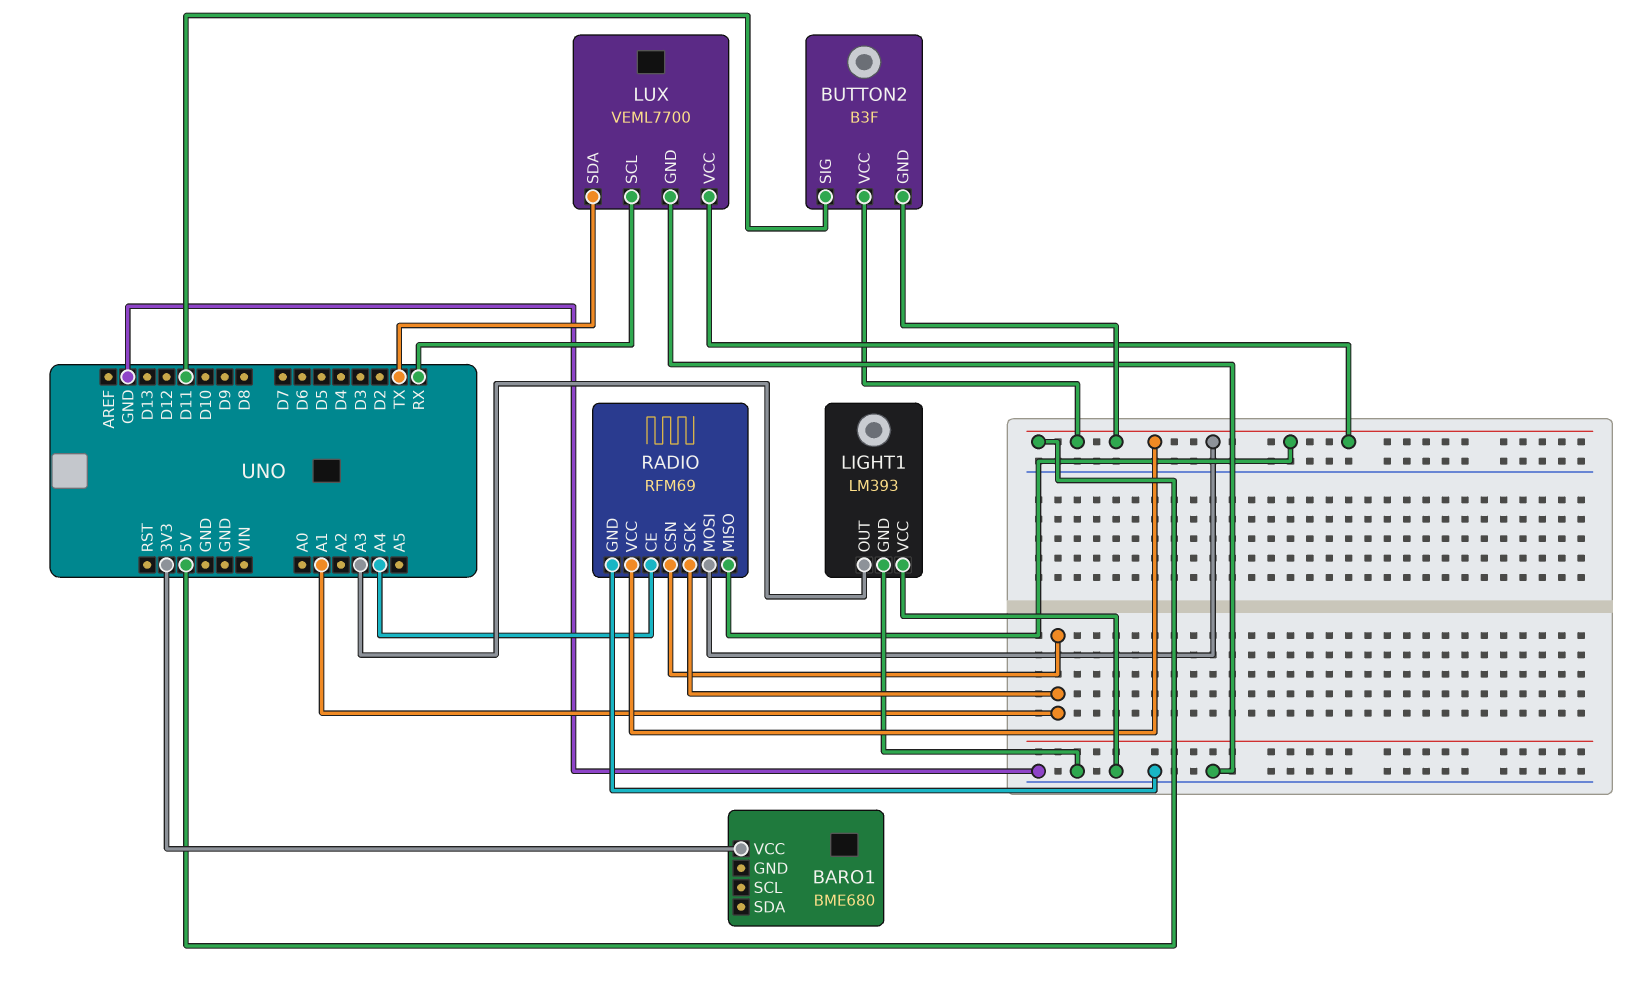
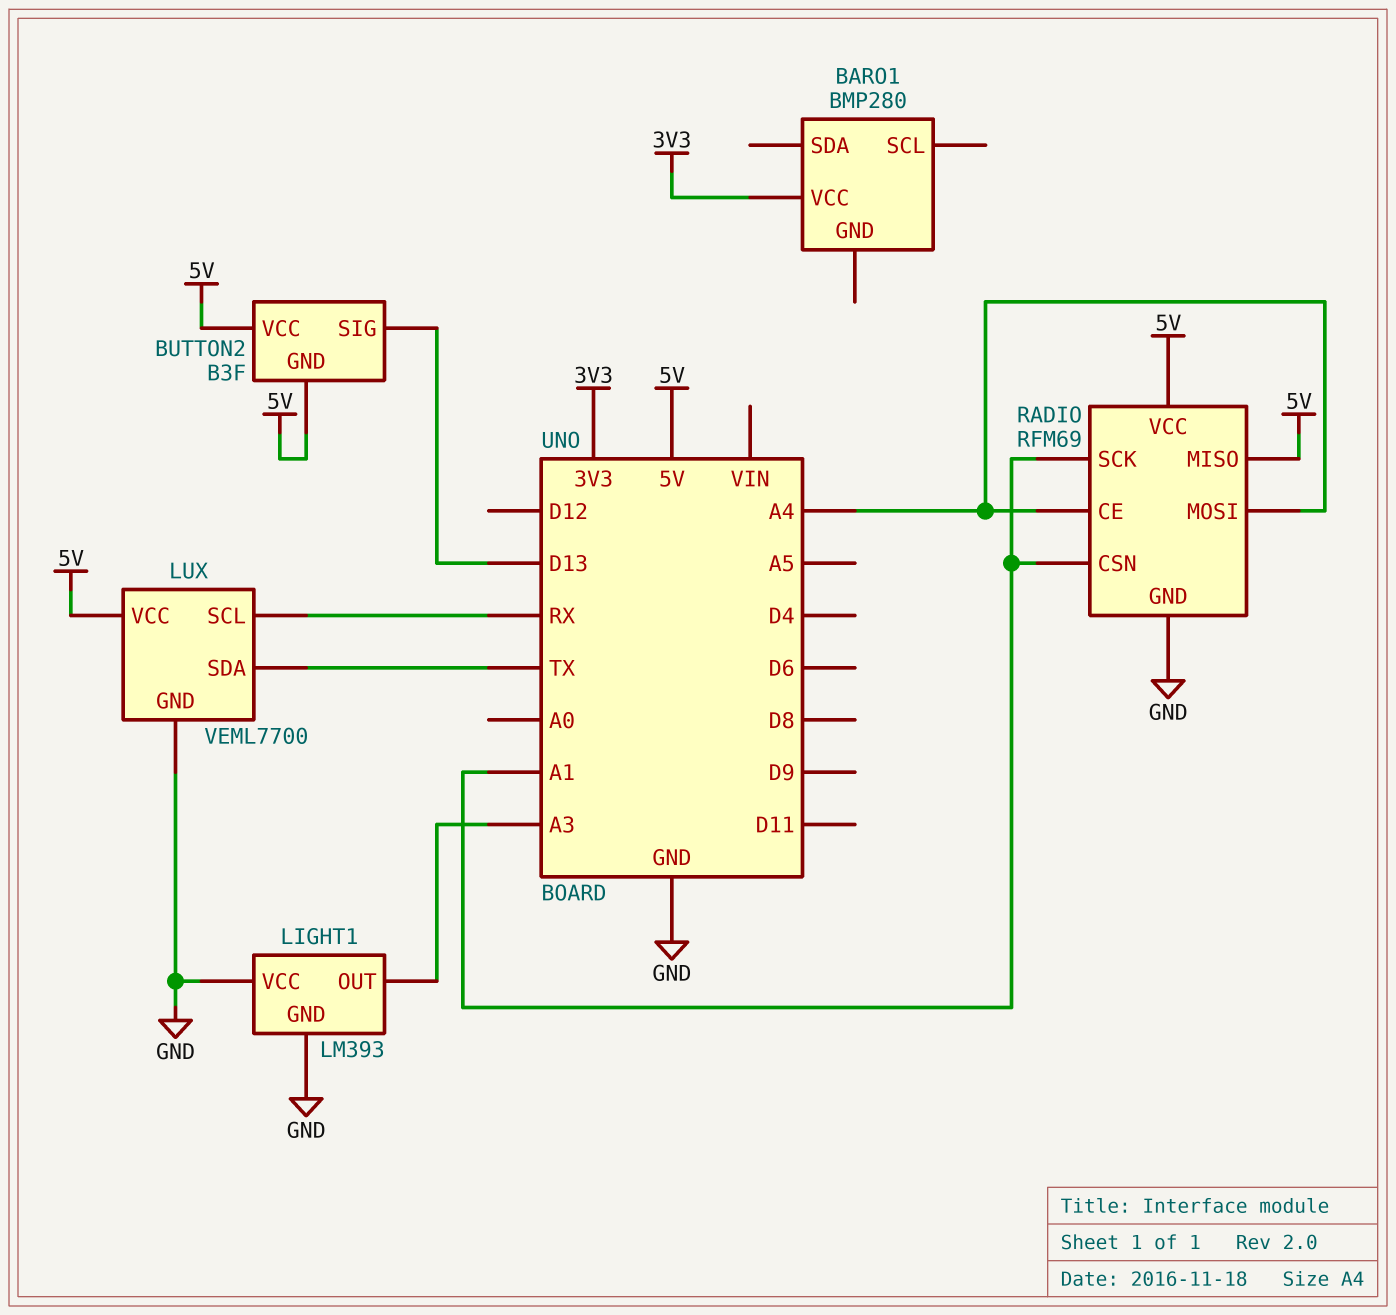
BARO1: BME680 -> BMP280
BUTTON2 pin SIG: D11 -> D13
RADIO pin MOSI: 5V -> A4

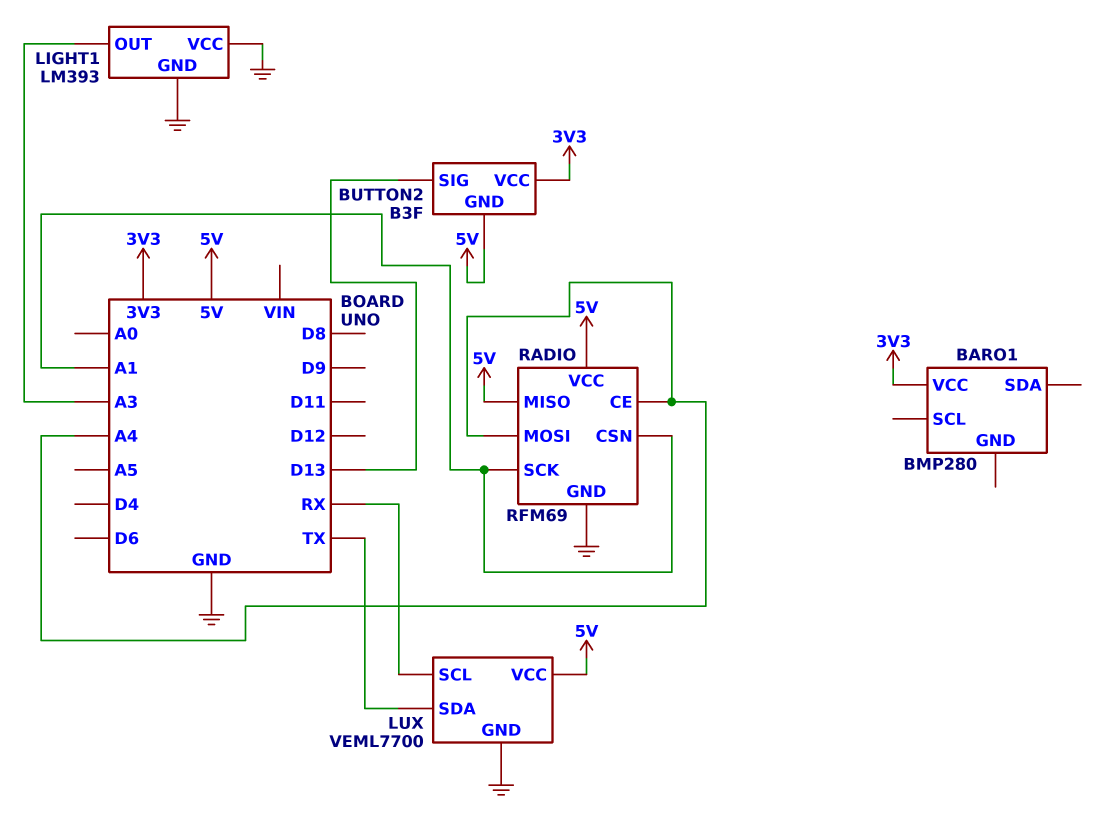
BUTTON2 pin VCC: 5V -> 3V3

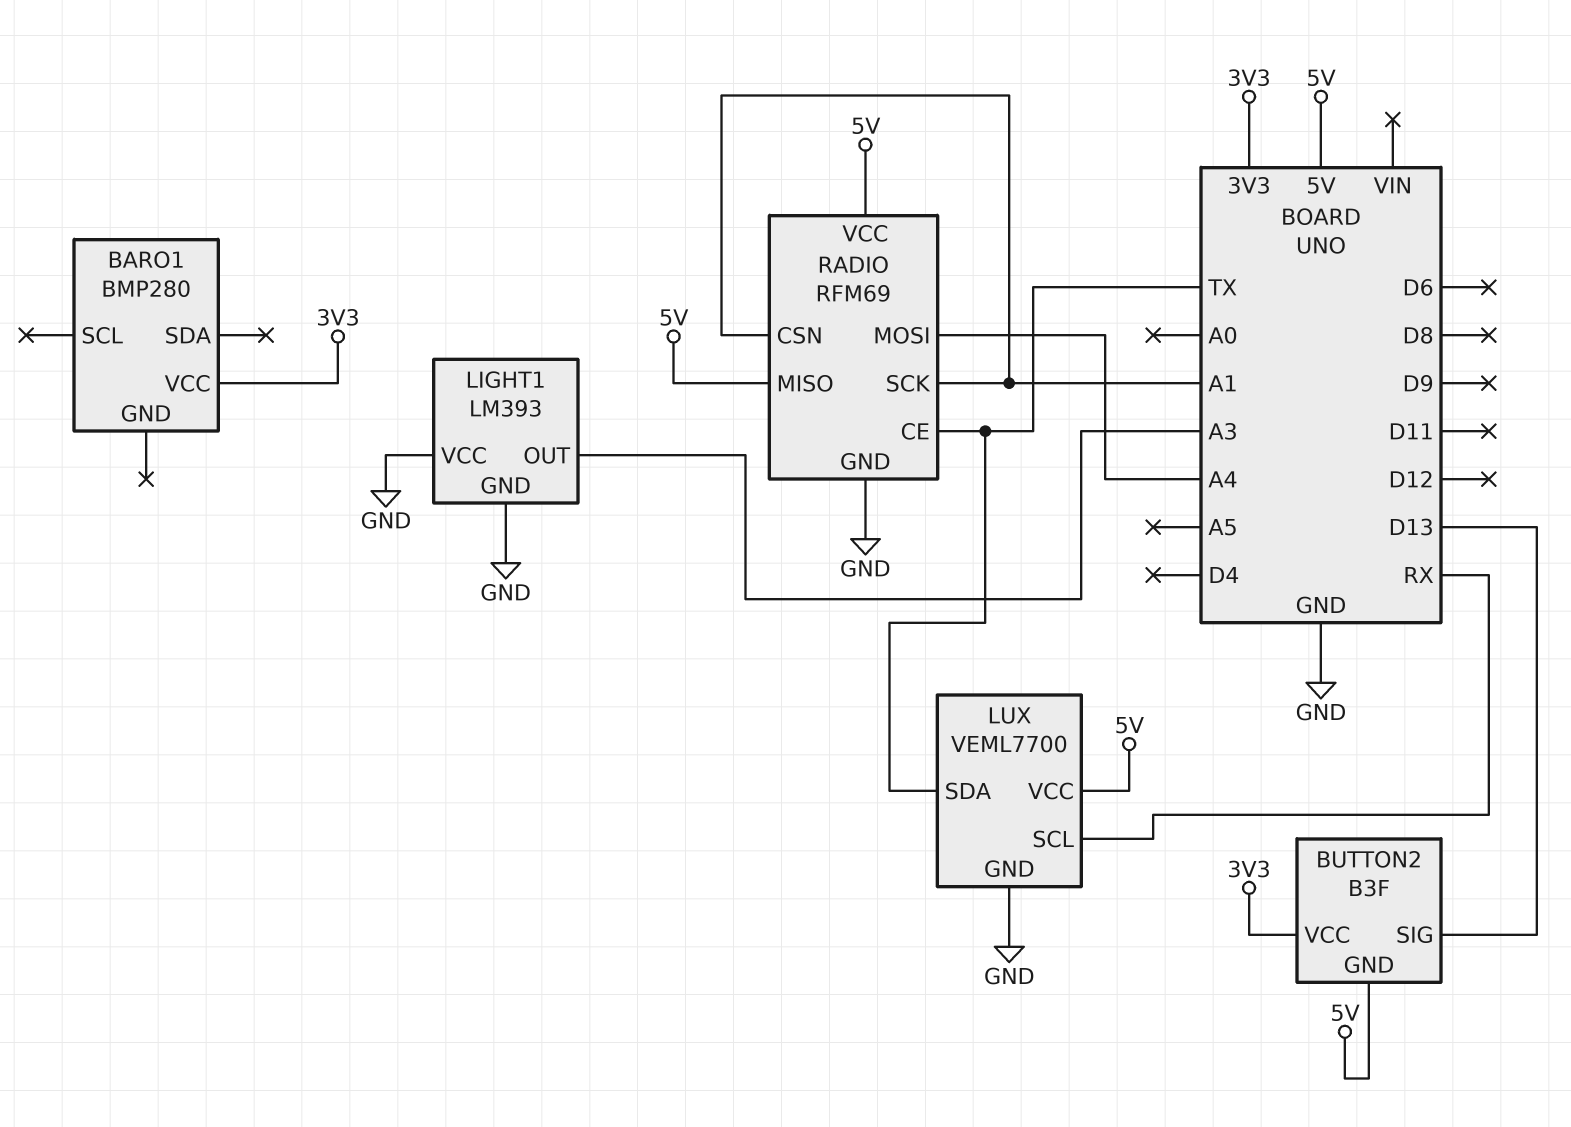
RADIO pin CE: A4 -> TX

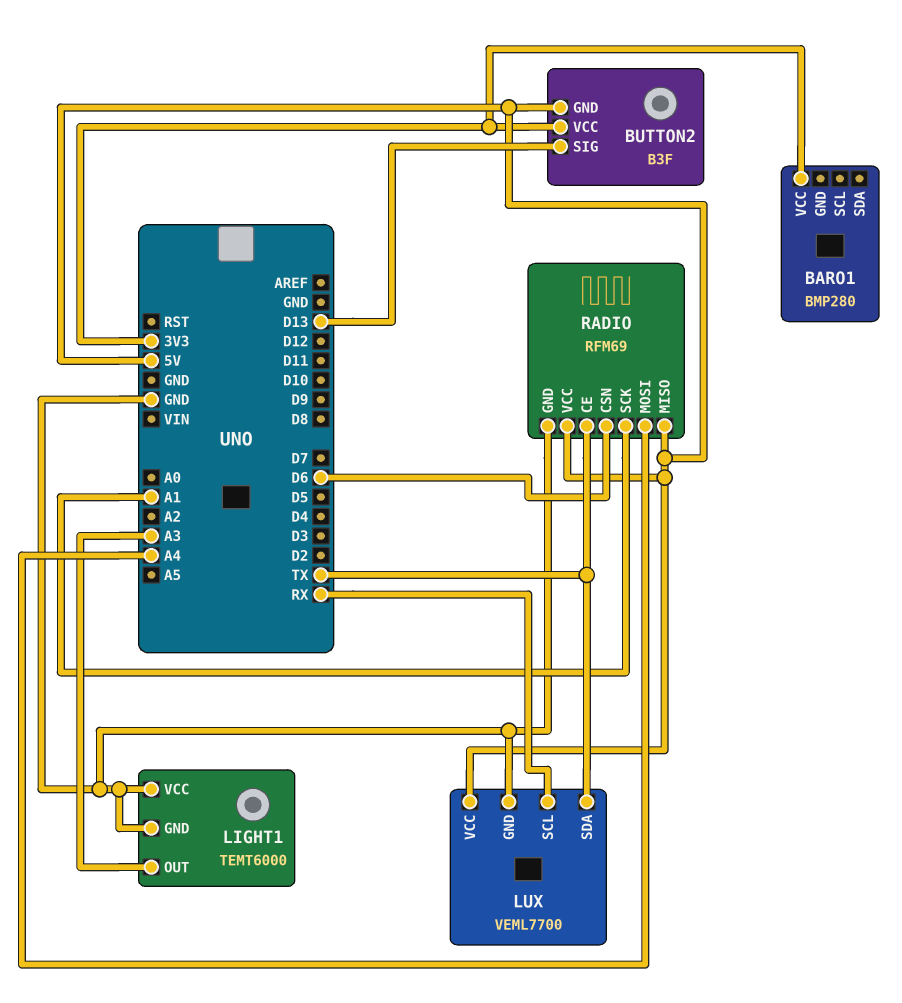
LIGHT1: LM393 -> TEMT6000
RADIO pin CSN: A1 -> D6

